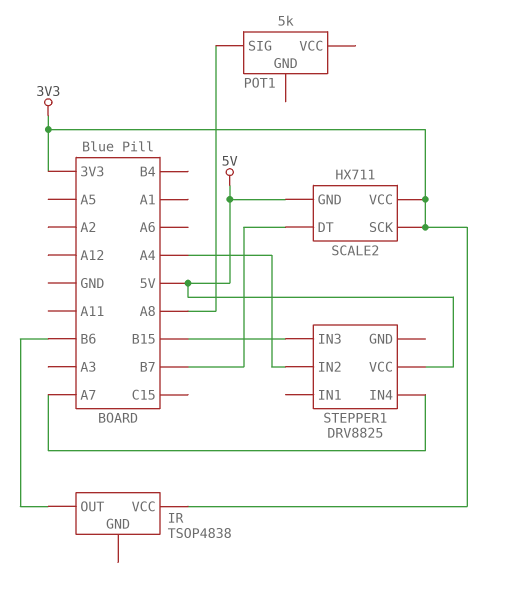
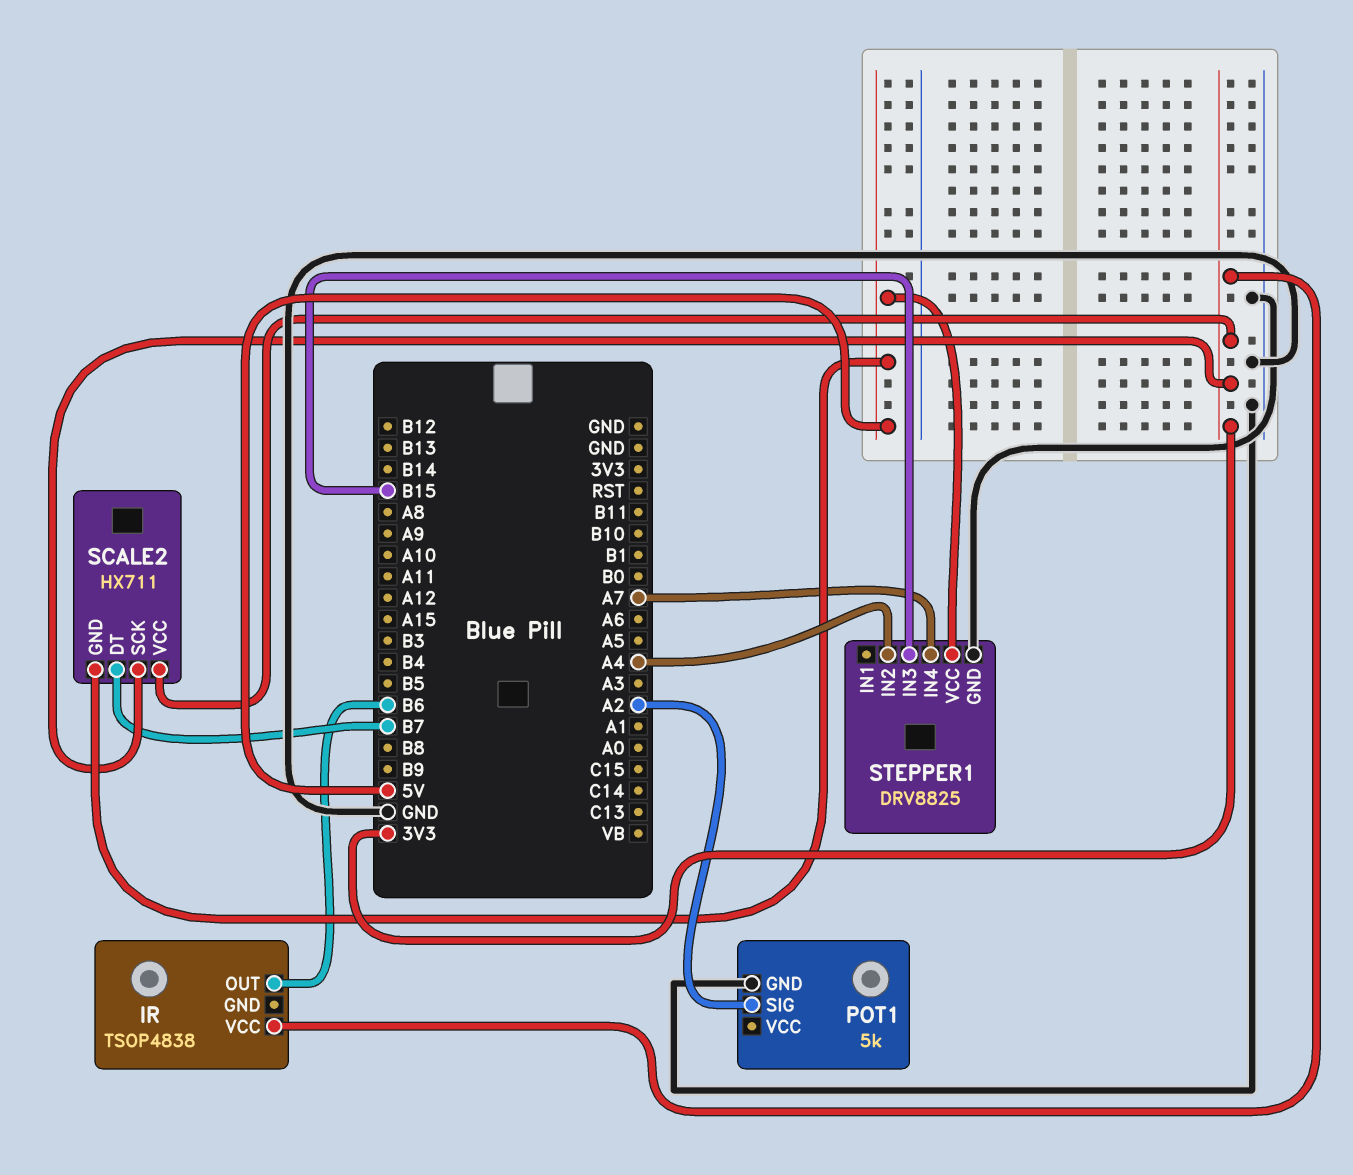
POT1 pin GND: none -> GND
POT1 pin SIG: A8 -> A2
STEPPER1 pin GND: none -> GND

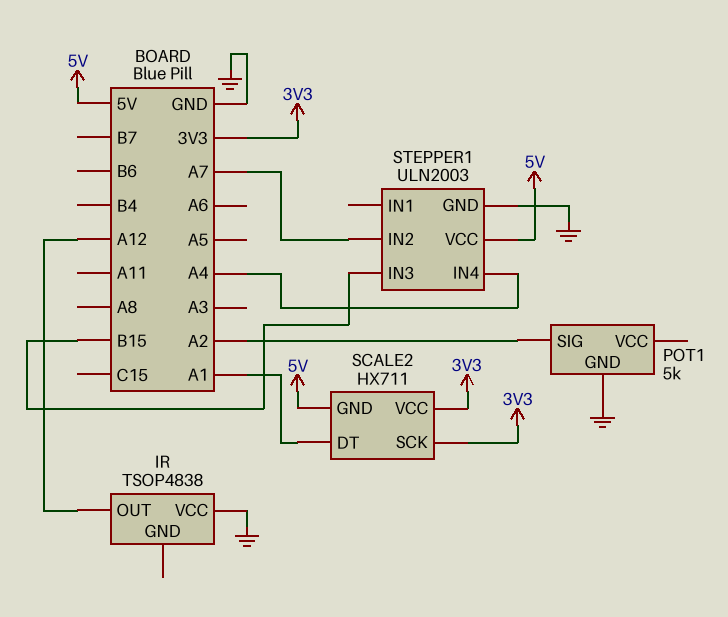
IR pin OUT: B6 -> A12
IR pin VCC: 3V3 -> GND
SCALE2 pin DT: B7 -> A1
STEPPER1: DRV8825 -> ULN2003
STEPPER1 pin IN2: A4 -> A7
STEPPER1 pin IN4: A7 -> A4

